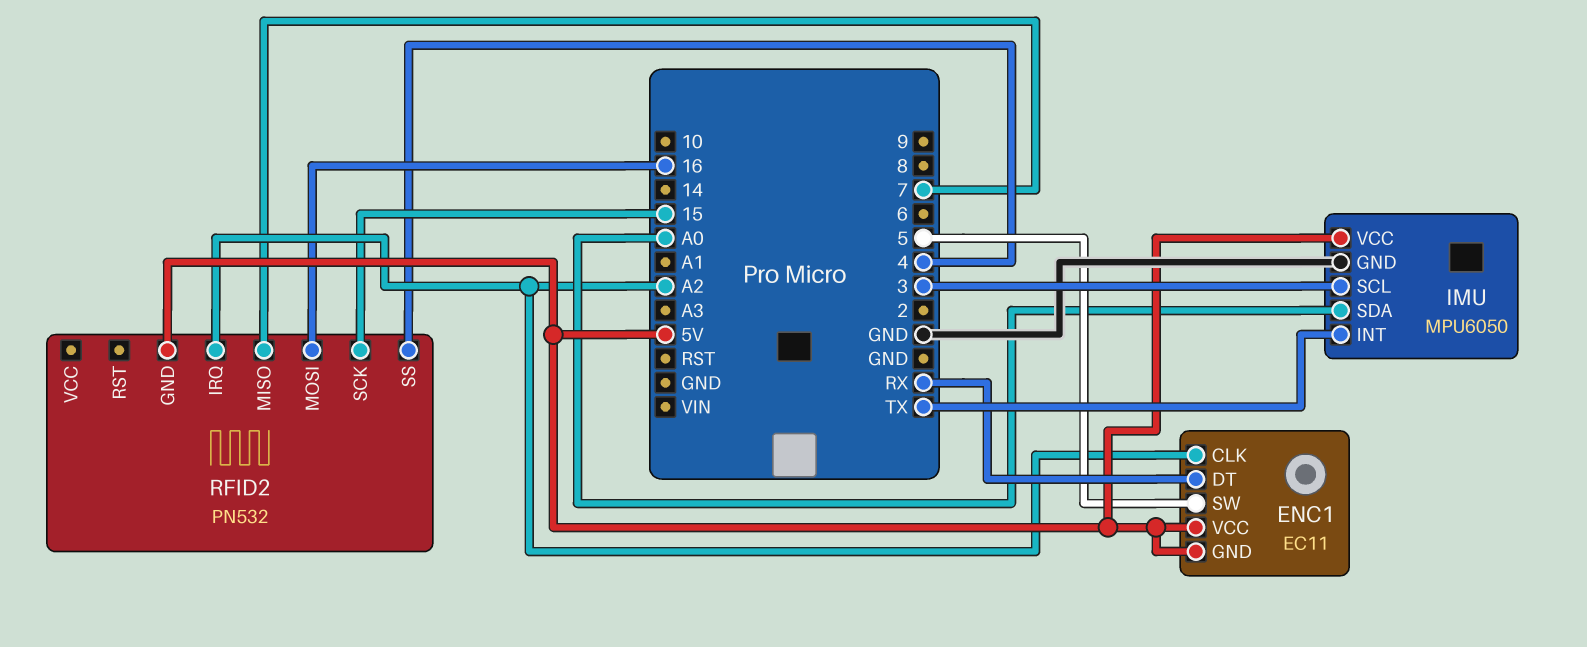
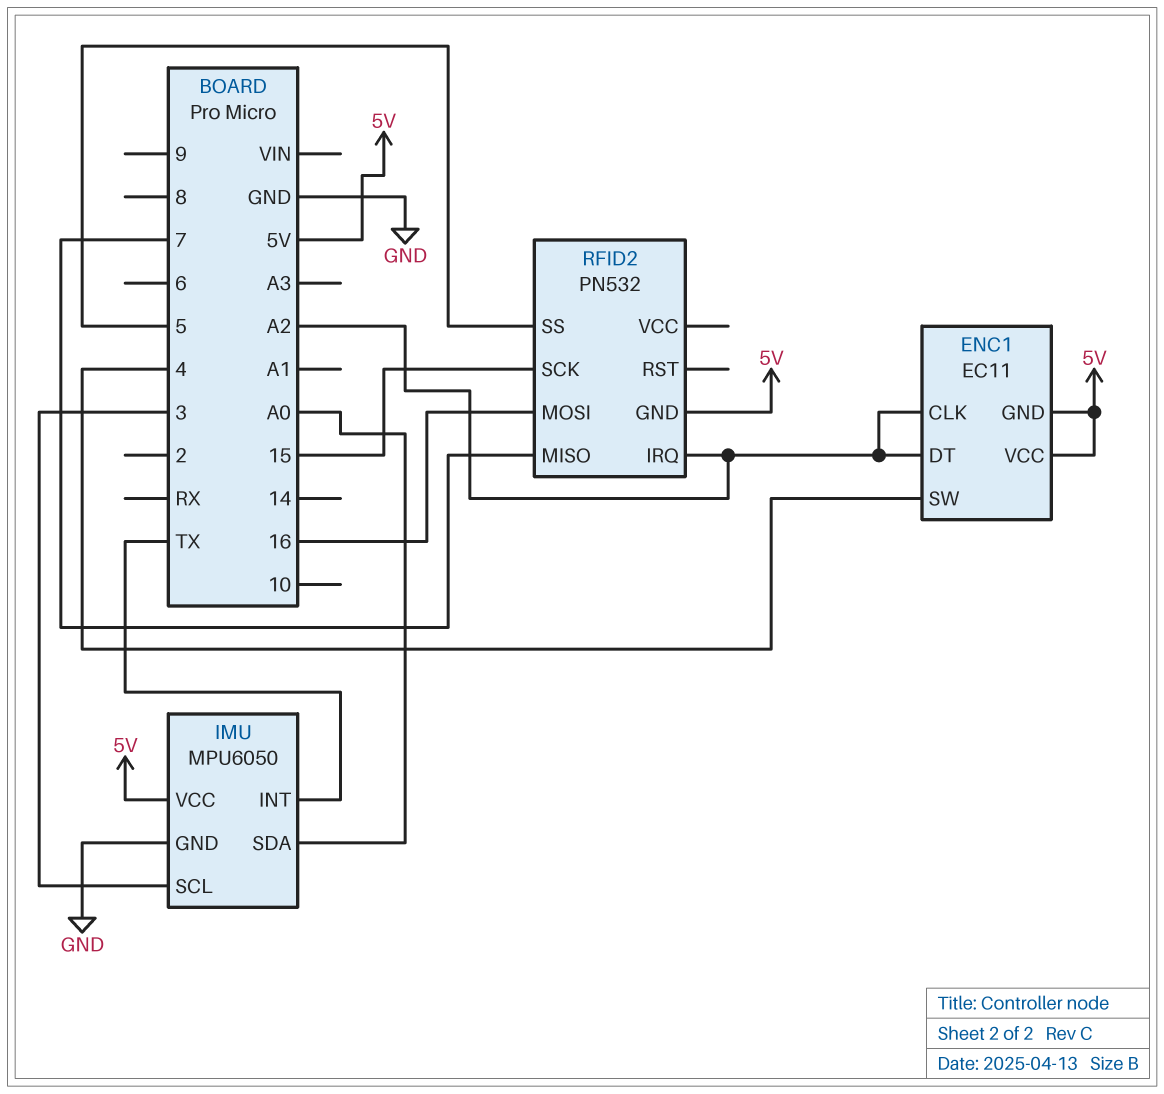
ENC1 pin DT: RX -> A2
ENC1 pin SW: 5 -> 4
RFID2 pin SS: 4 -> 5

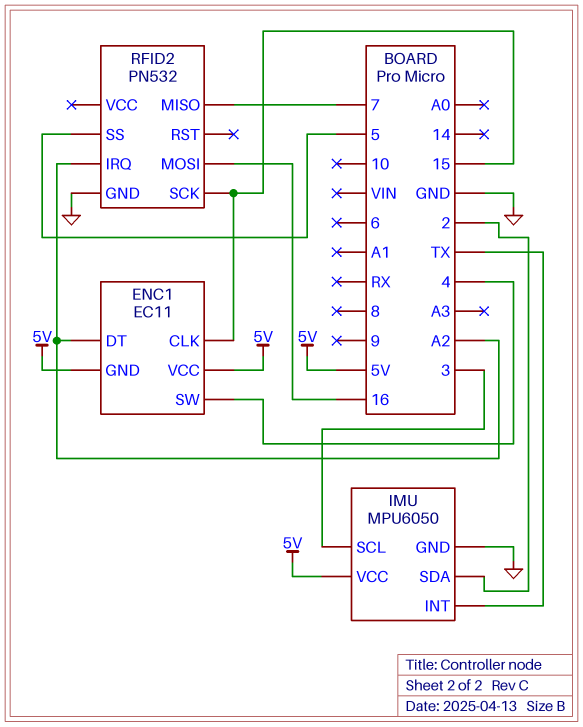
ENC1 pin CLK: A2 -> 15
IMU pin SDA: A0 -> 2
RFID2 pin GND: 5V -> GND

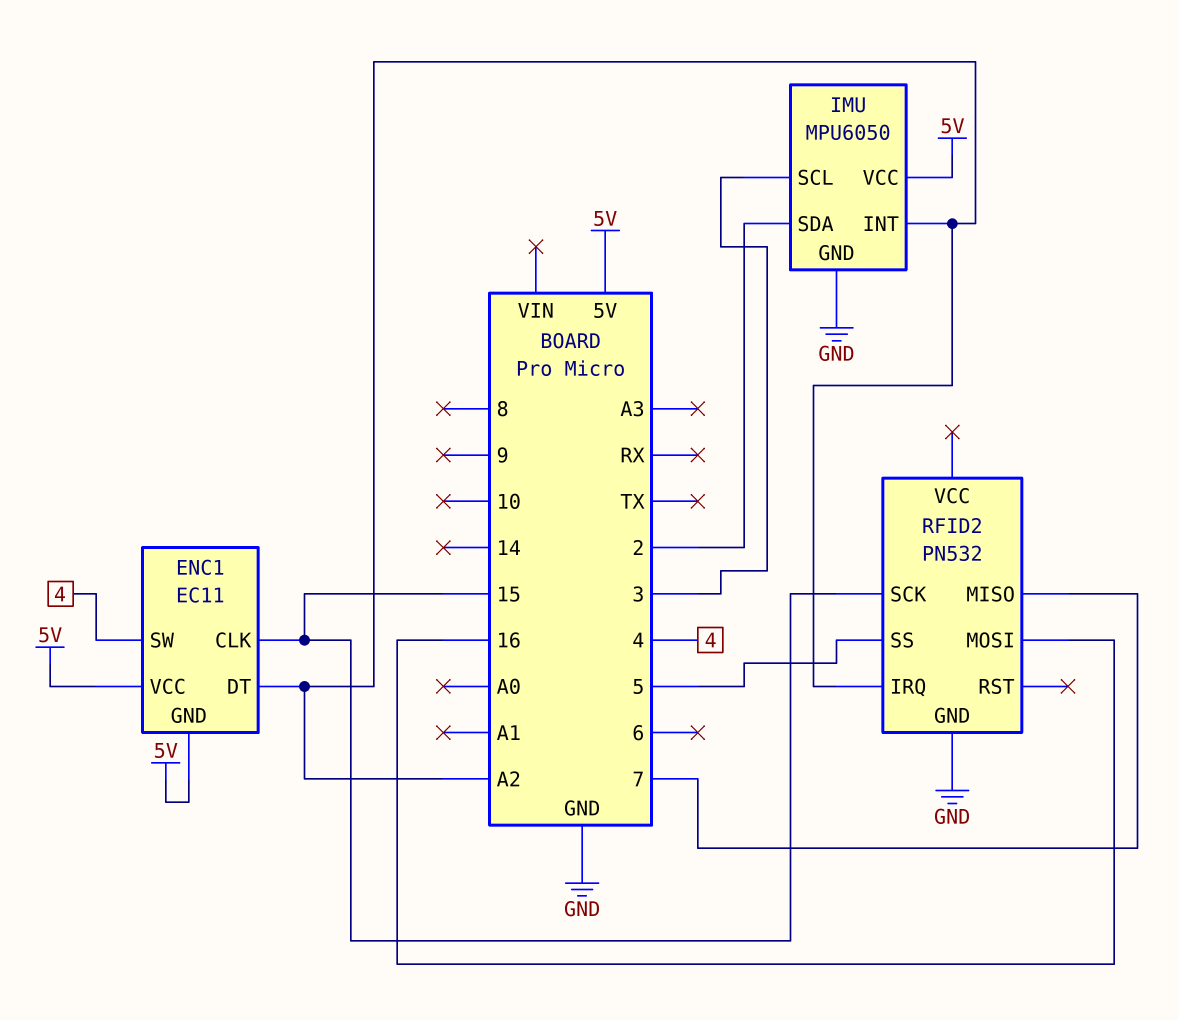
IMU pin INT: TX -> A2

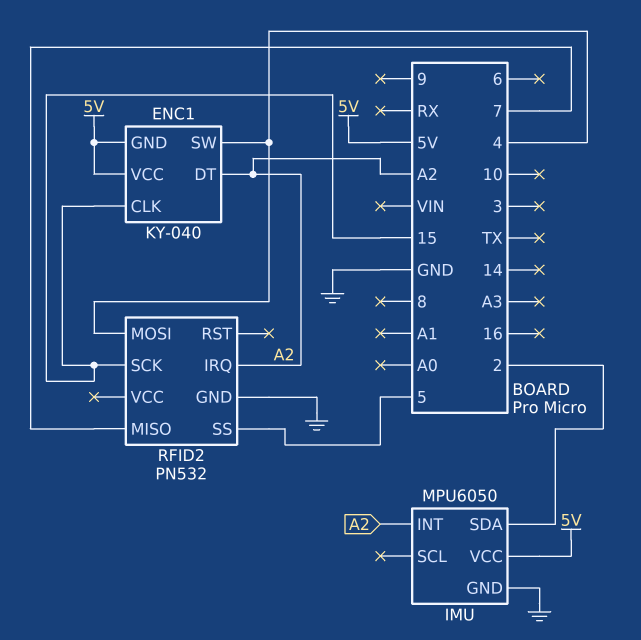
ENC1: EC11 -> KY-040
IMU pin SCL: 3 -> none
RFID2 pin MOSI: 16 -> 4

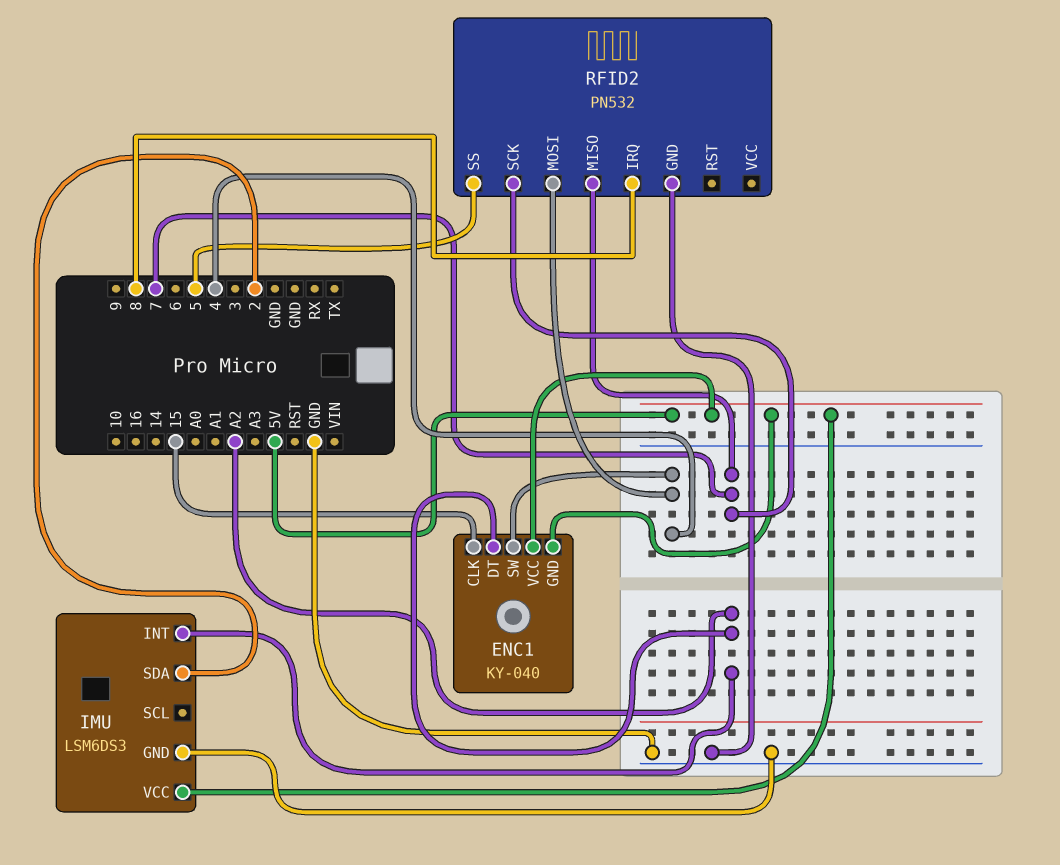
IMU: MPU6050 -> LSM6DS3
RFID2 pin IRQ: A2 -> 8
RFID2 pin SCK: 15 -> 7

